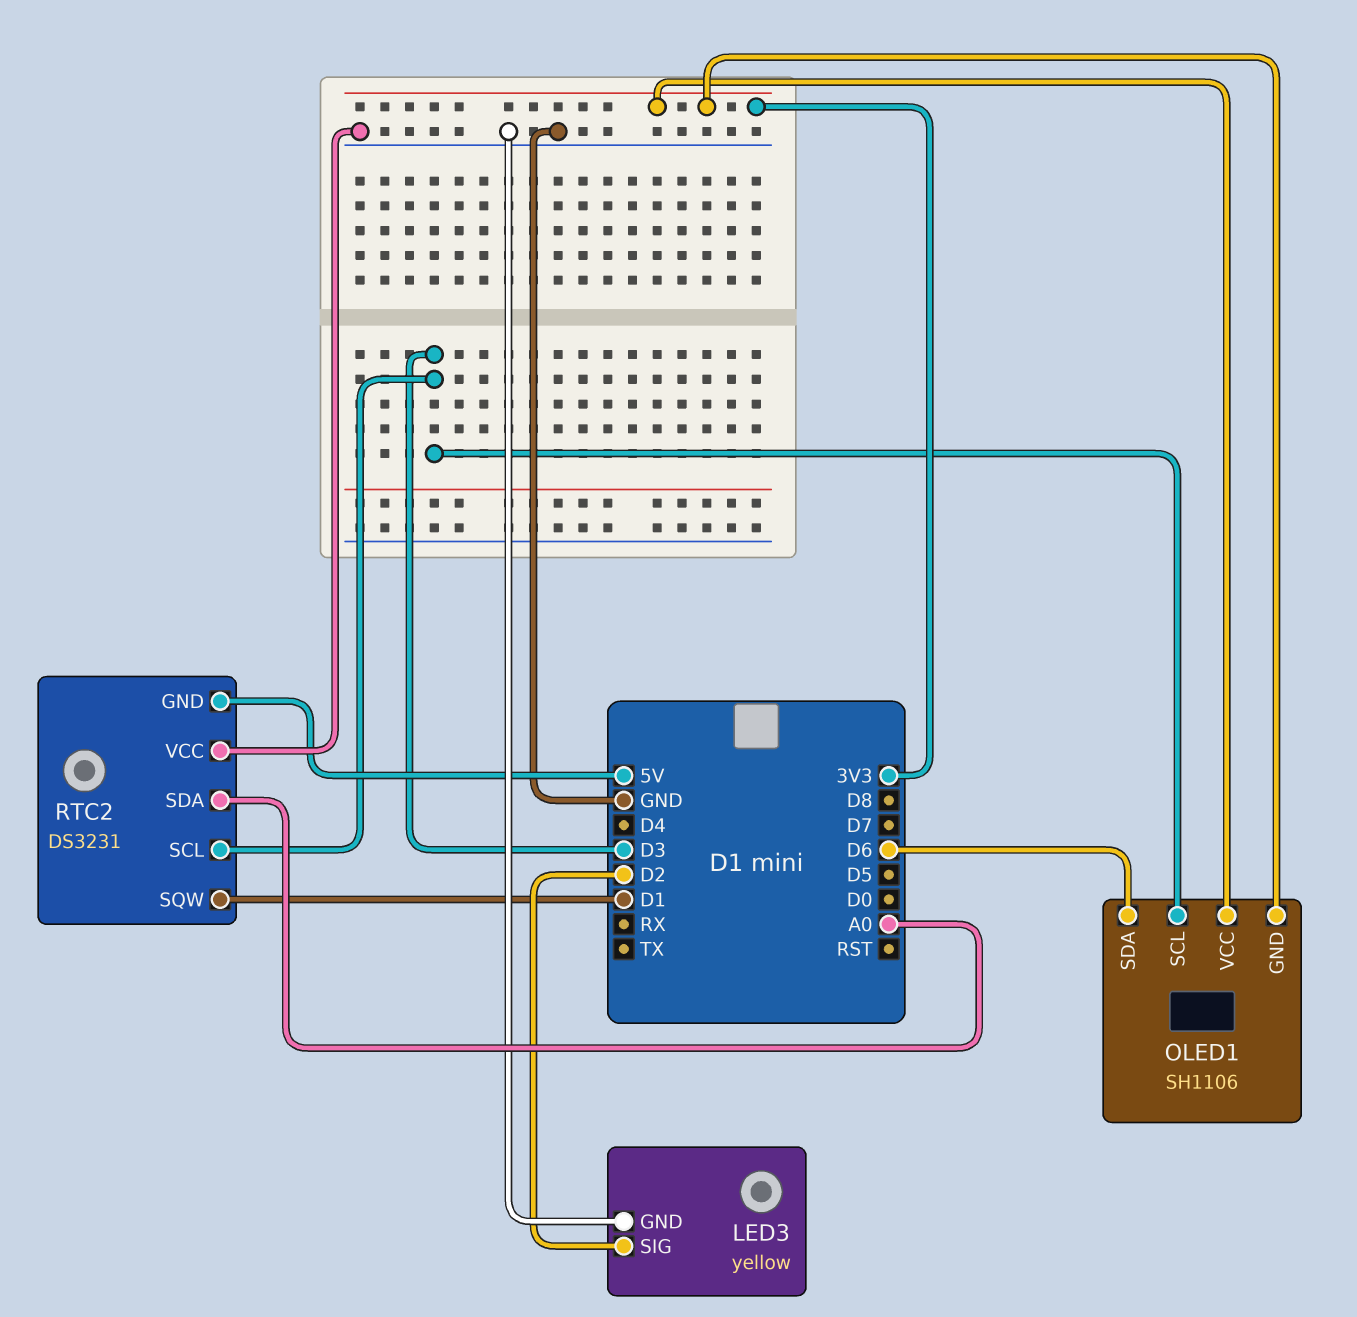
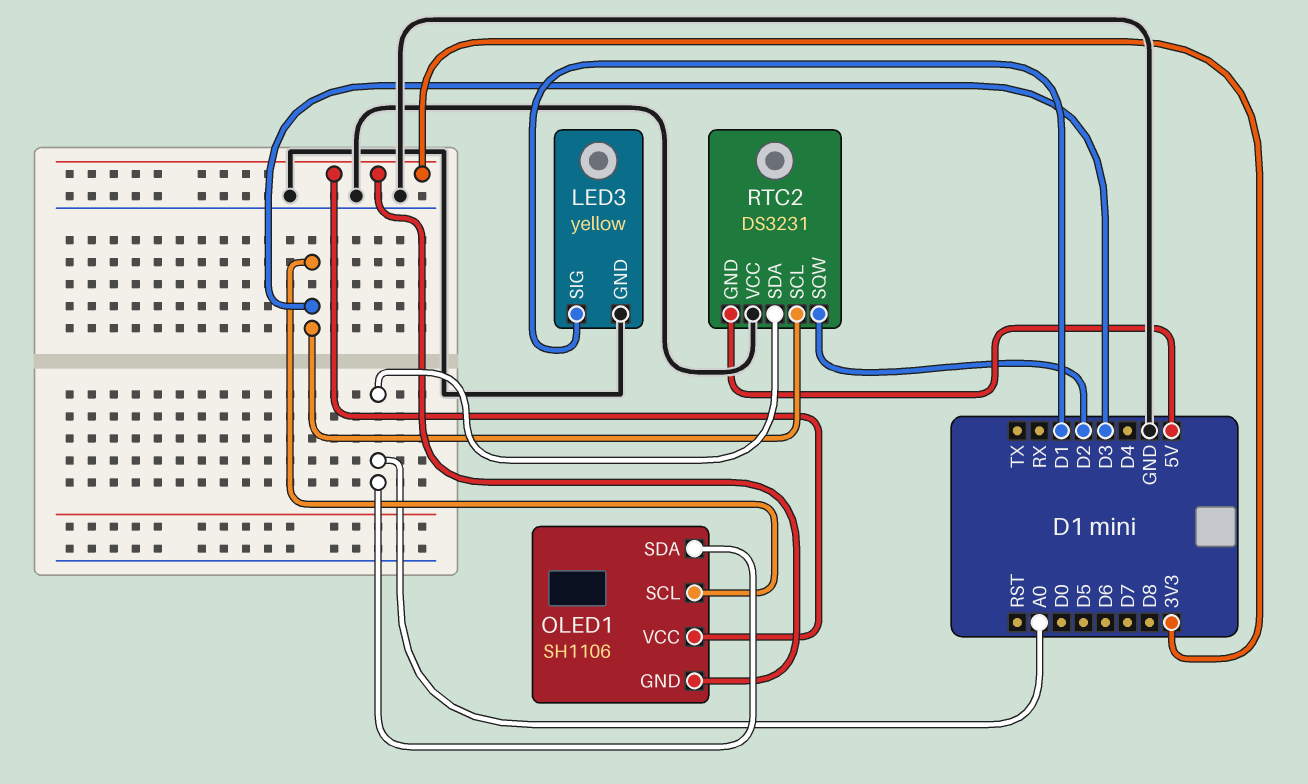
LED3 pin SIG: D2 -> D1
OLED1 pin SDA: D6 -> A0
RTC2 pin SQW: D1 -> D2

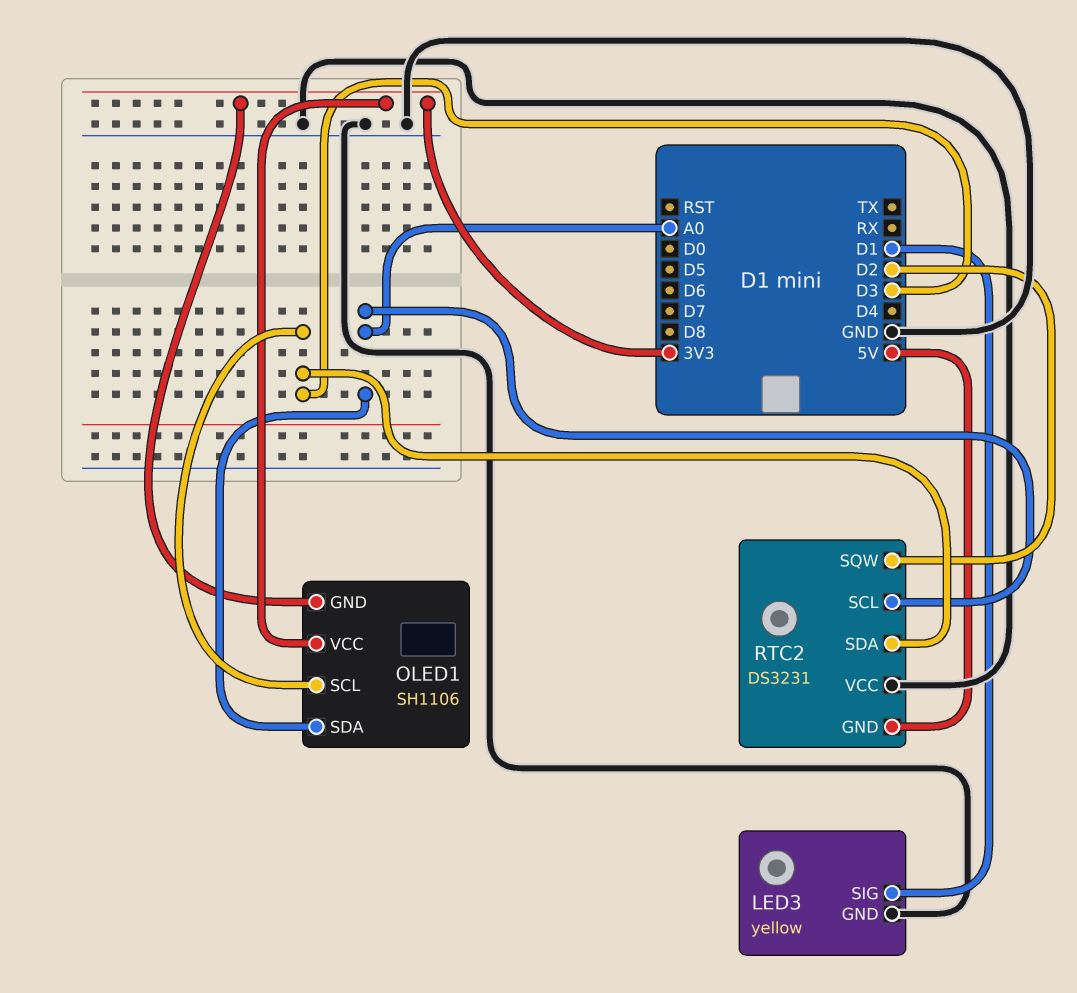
RTC2 pin SCL: D3 -> A0
RTC2 pin SDA: A0 -> D3

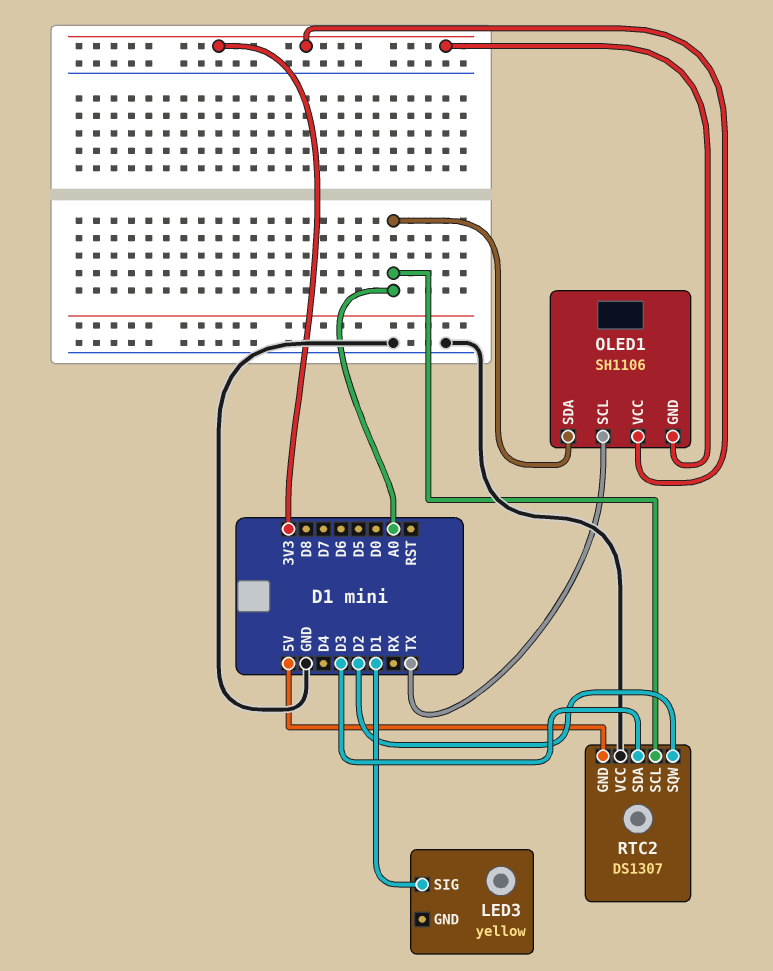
LED3 pin GND: GND -> none
OLED1 pin SCL: D3 -> TX
RTC2: DS3231 -> DS1307

